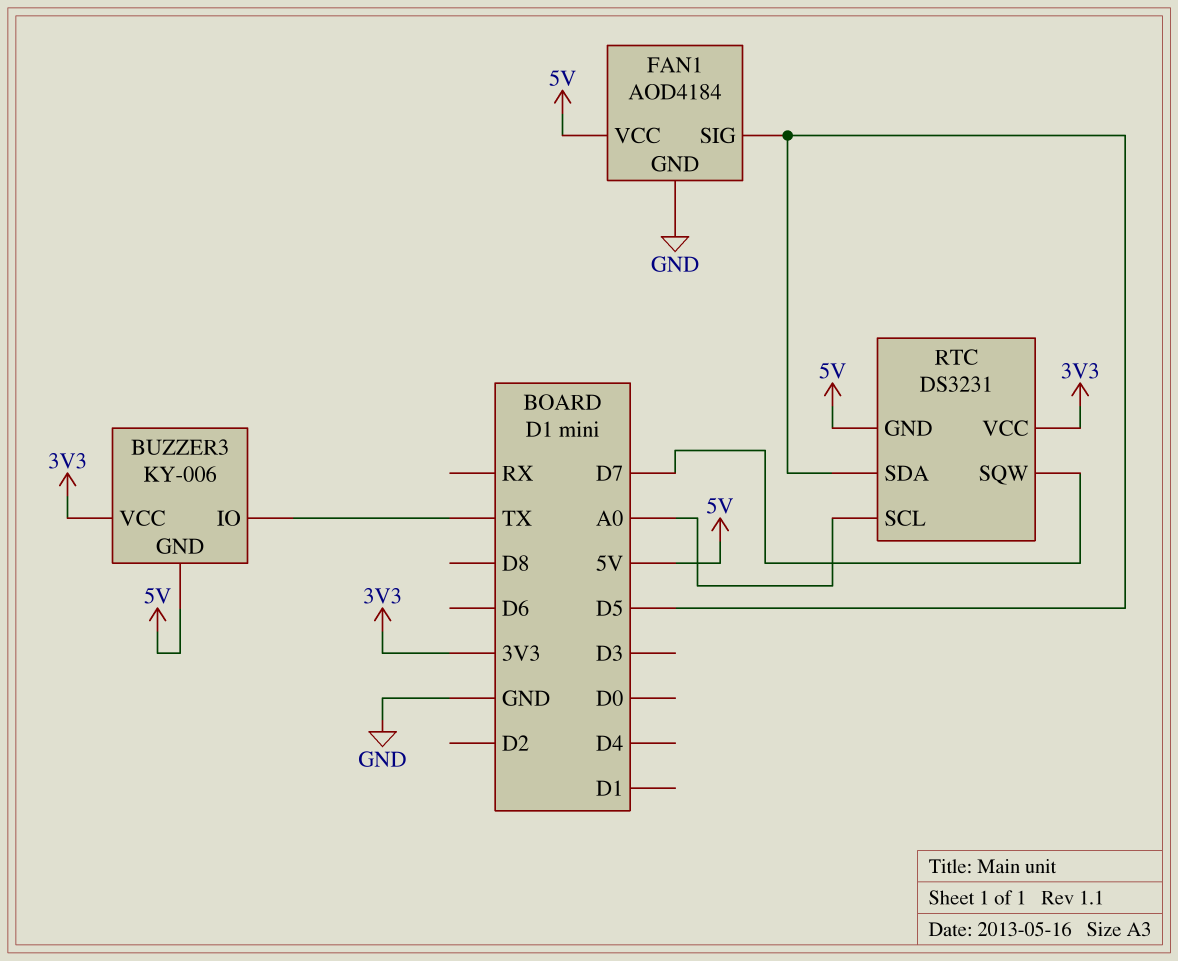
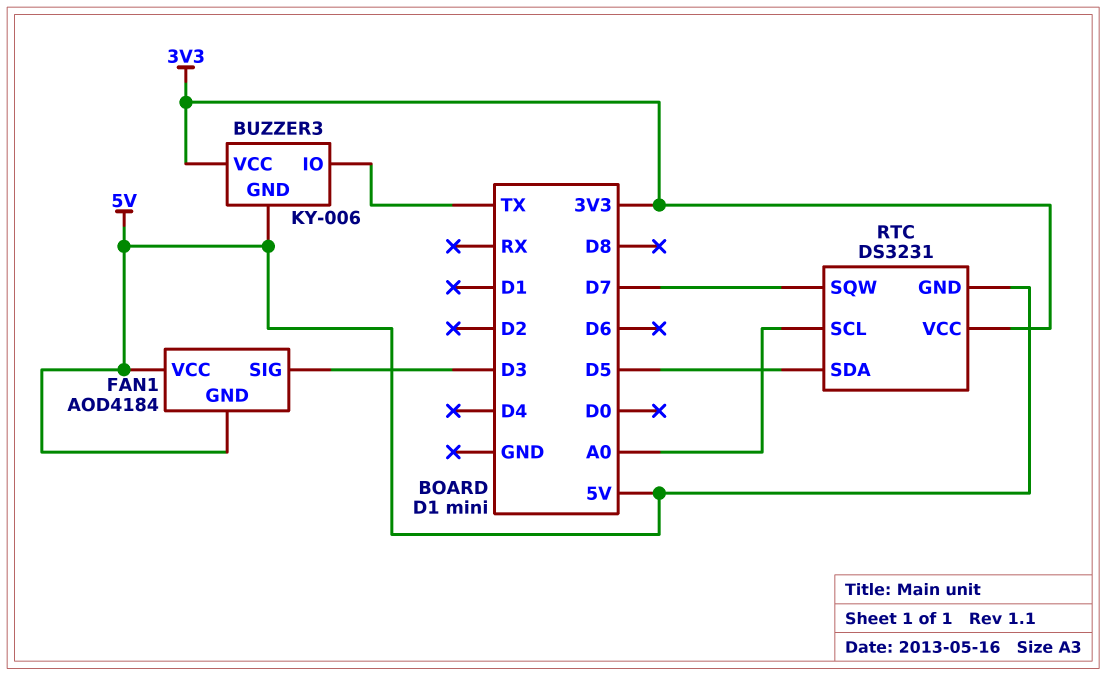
FAN1 pin GND: GND -> 5V
FAN1 pin SIG: D5 -> D3

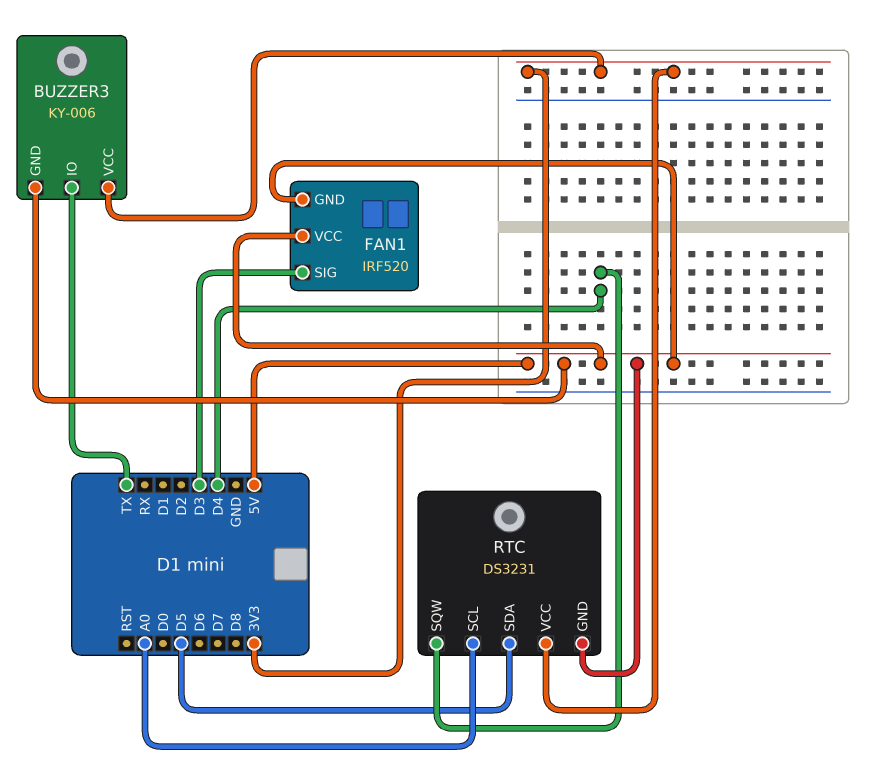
FAN1: AOD4184 -> IRF520
RTC pin SQW: D7 -> D4

